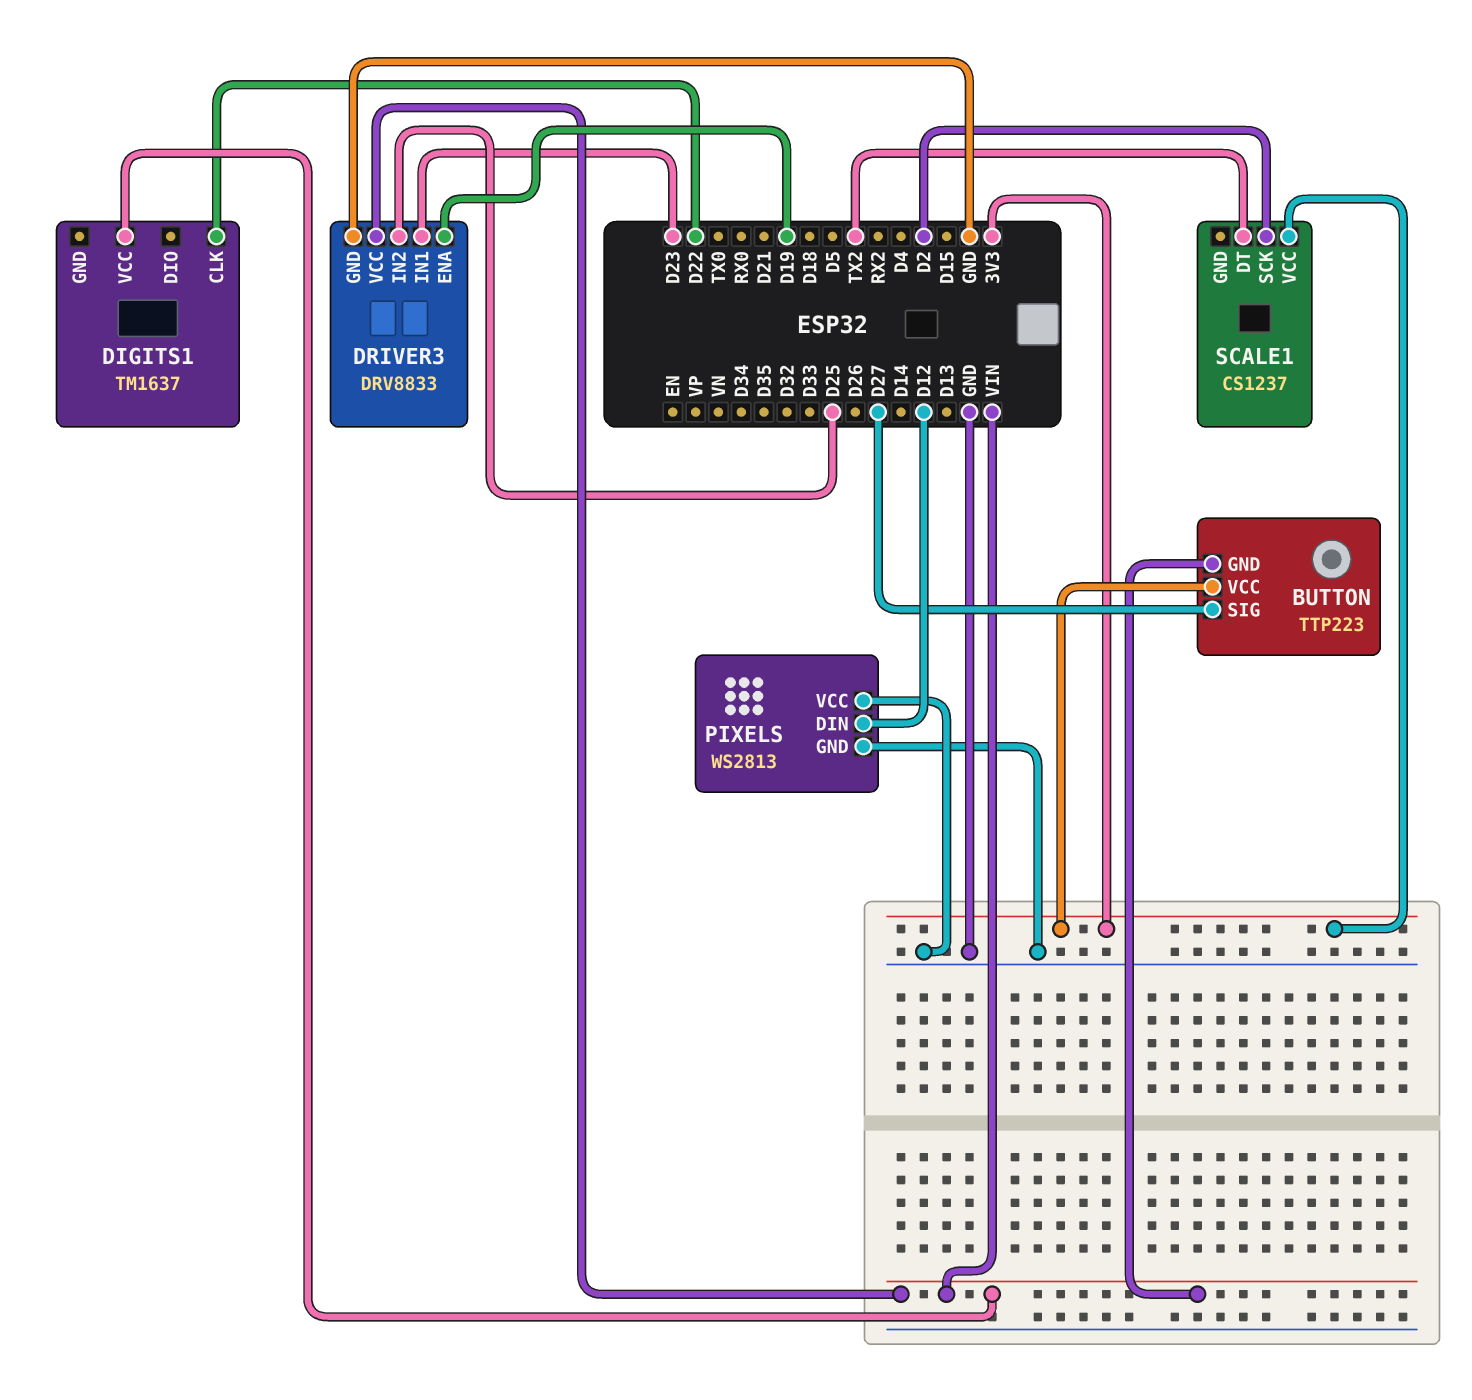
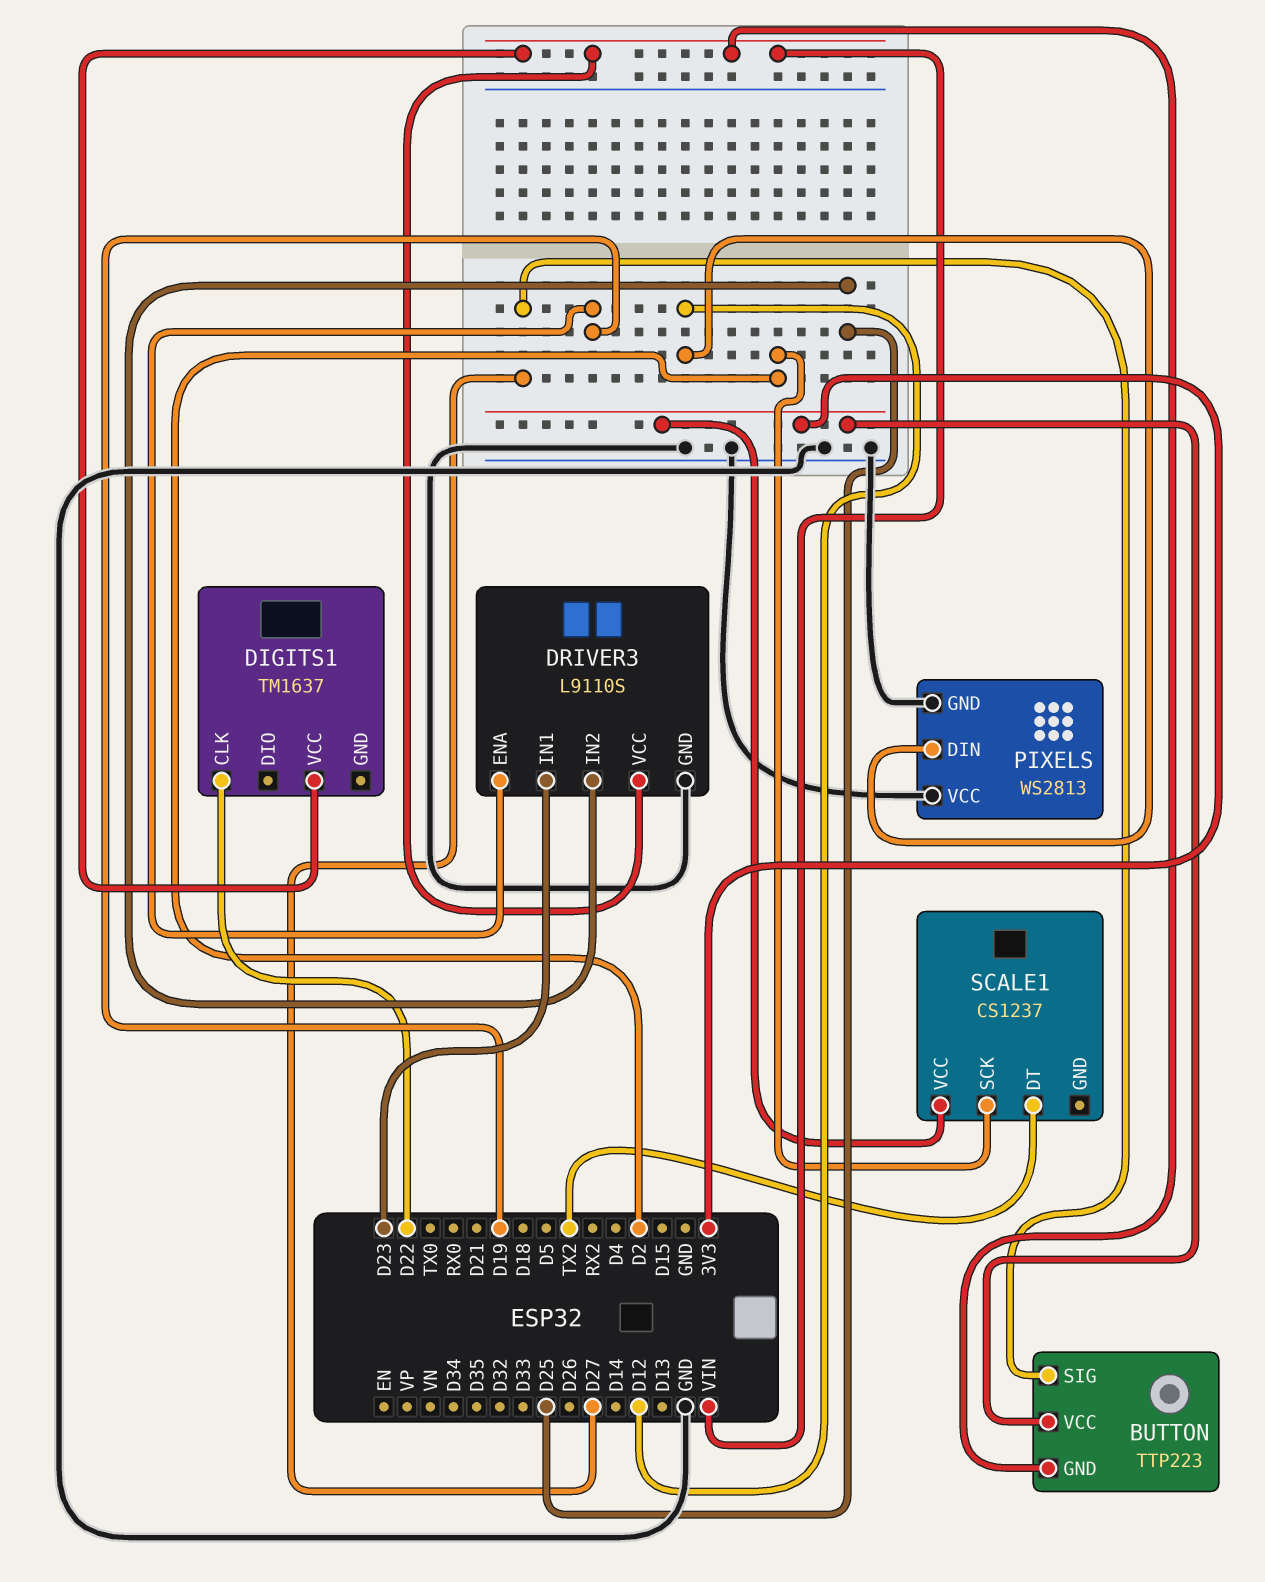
DRIVER3: DRV8833 -> L9110S

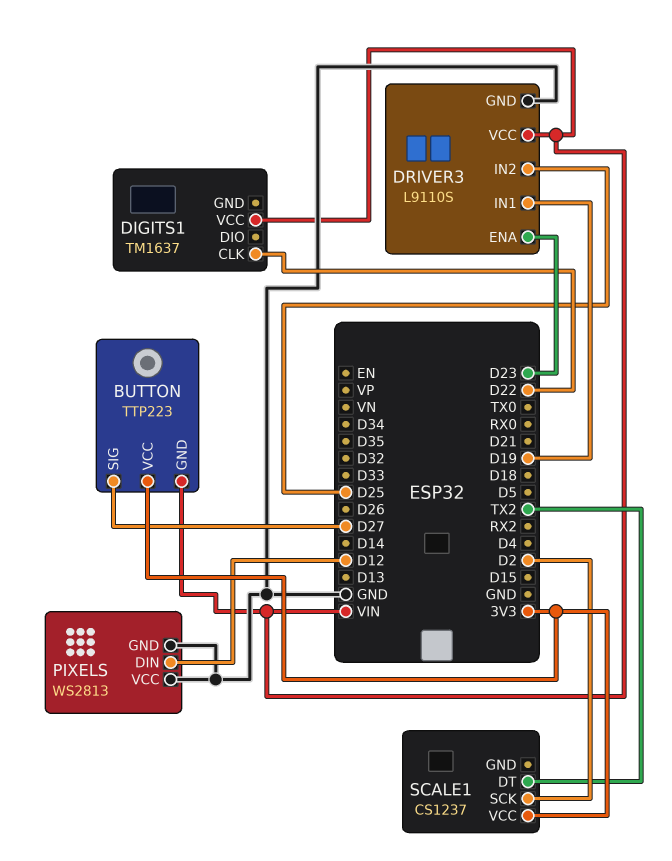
DRIVER3 pin ENA: D19 -> D23
DRIVER3 pin IN1: D23 -> D19

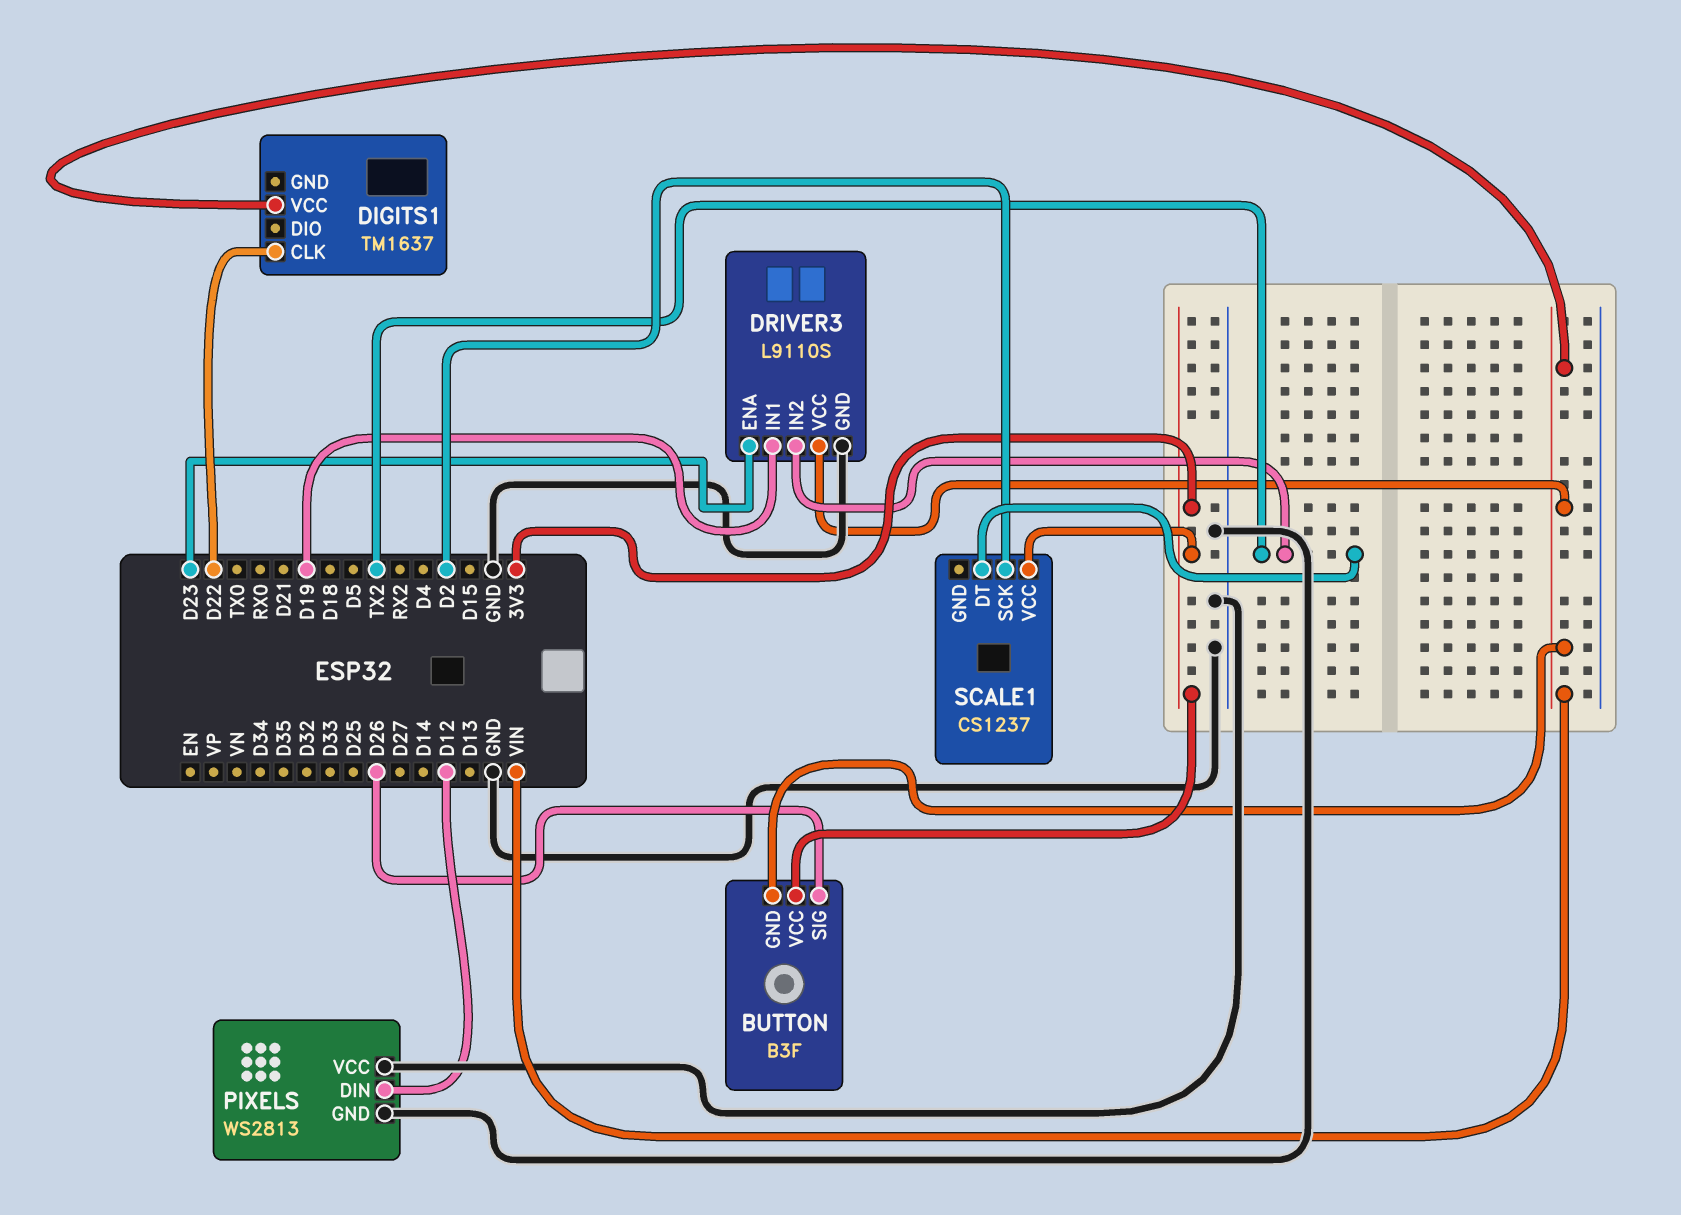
BUTTON: TTP223 -> B3F
BUTTON pin SIG: D27 -> D26
DRIVER3 pin IN2: D25 -> TX2

